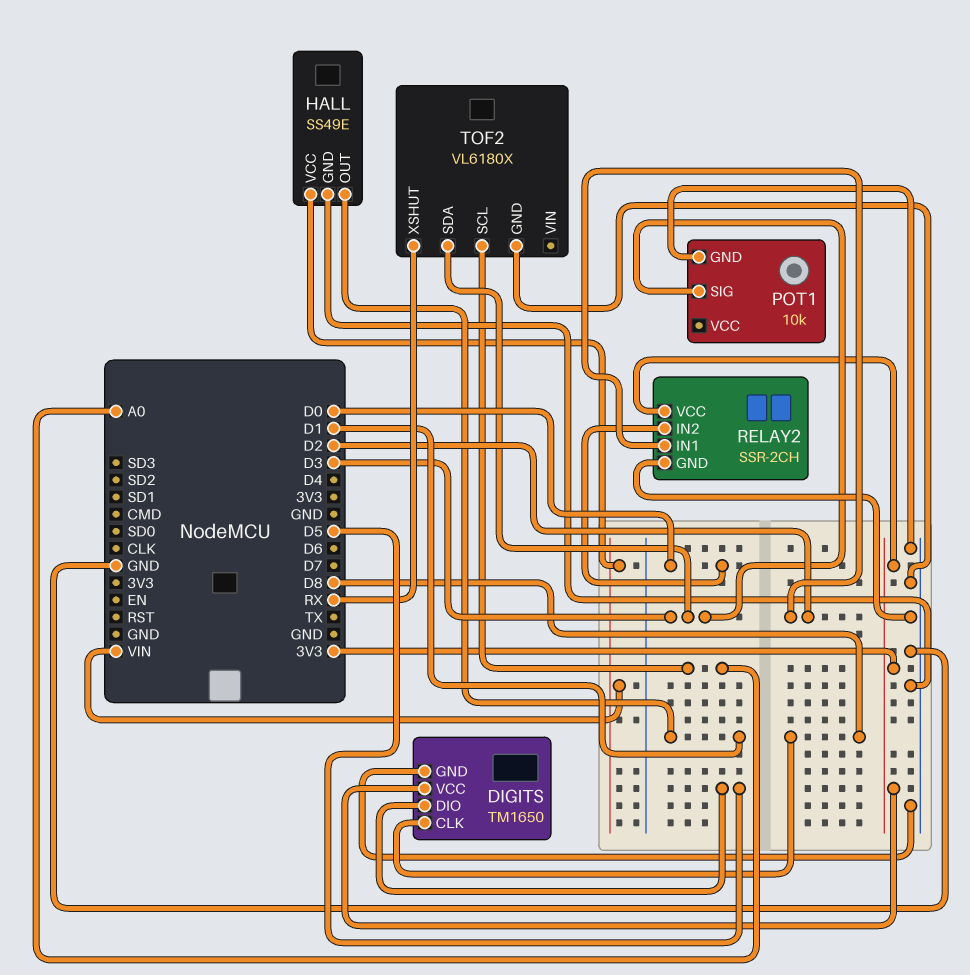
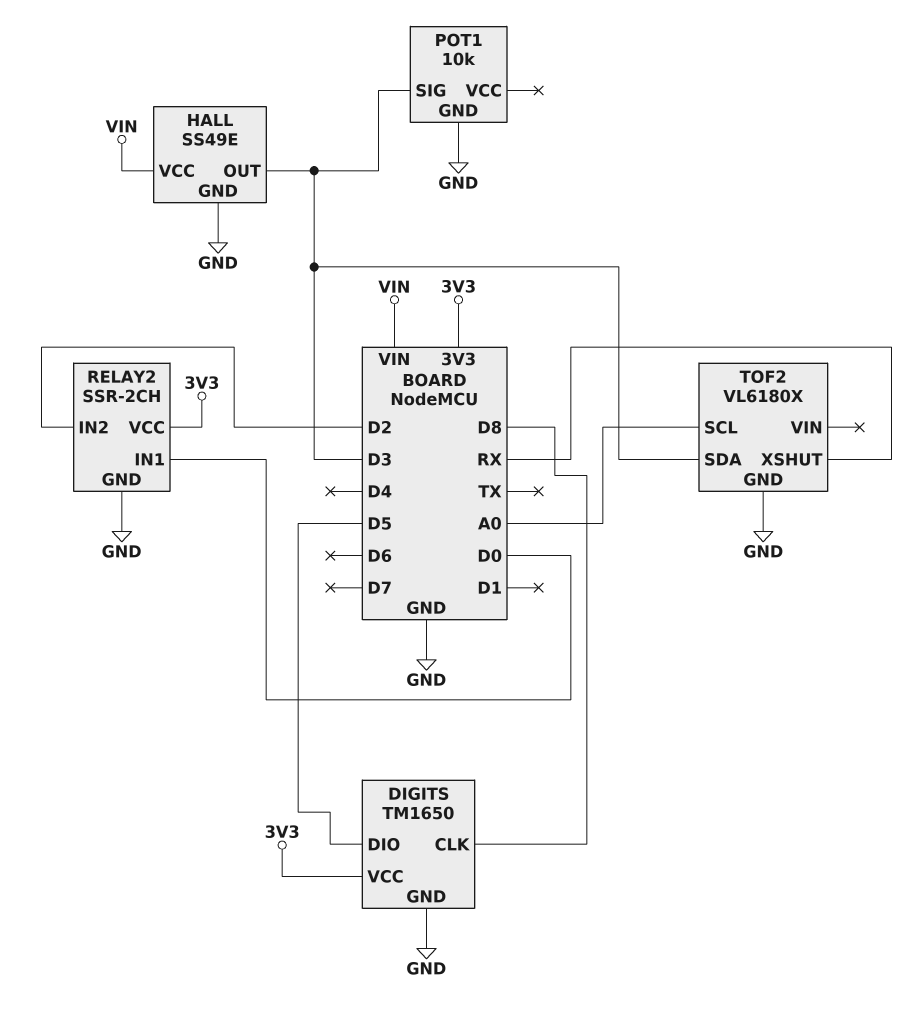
HALL pin OUT: D1 -> D3
RELAY2 pin IN1: D2 -> D0
RELAY2 pin IN2: D0 -> D2

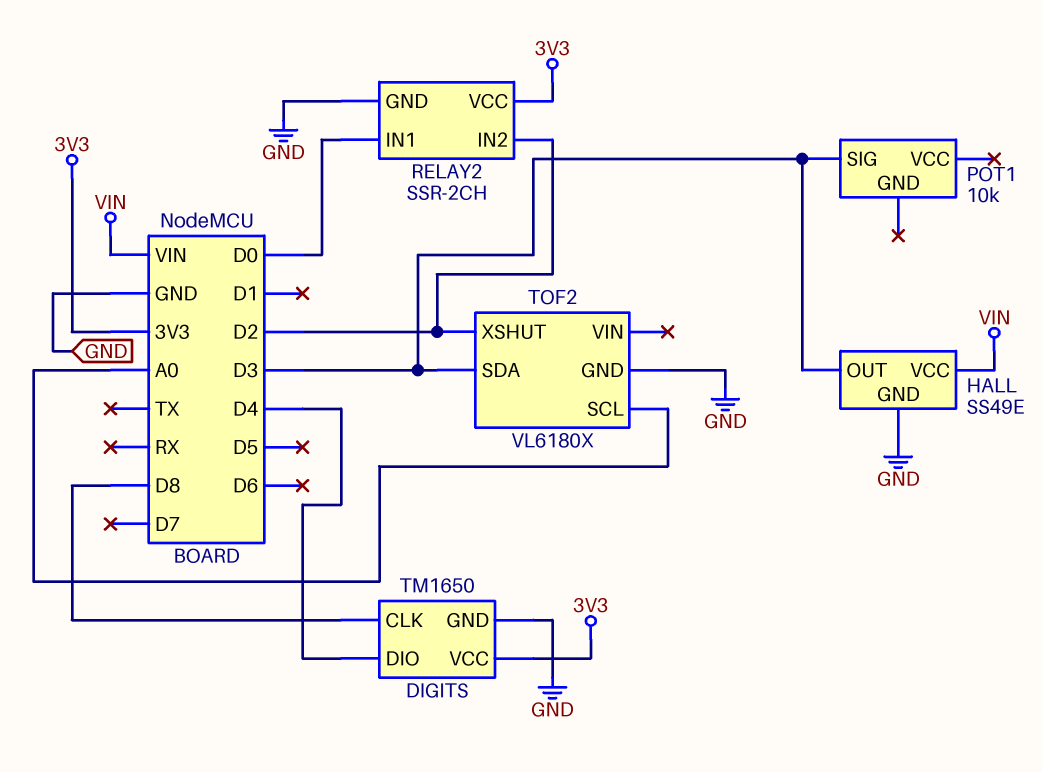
DIGITS pin DIO: D5 -> D4
POT1 pin GND: GND -> none
TOF2 pin XSHUT: RX -> D2

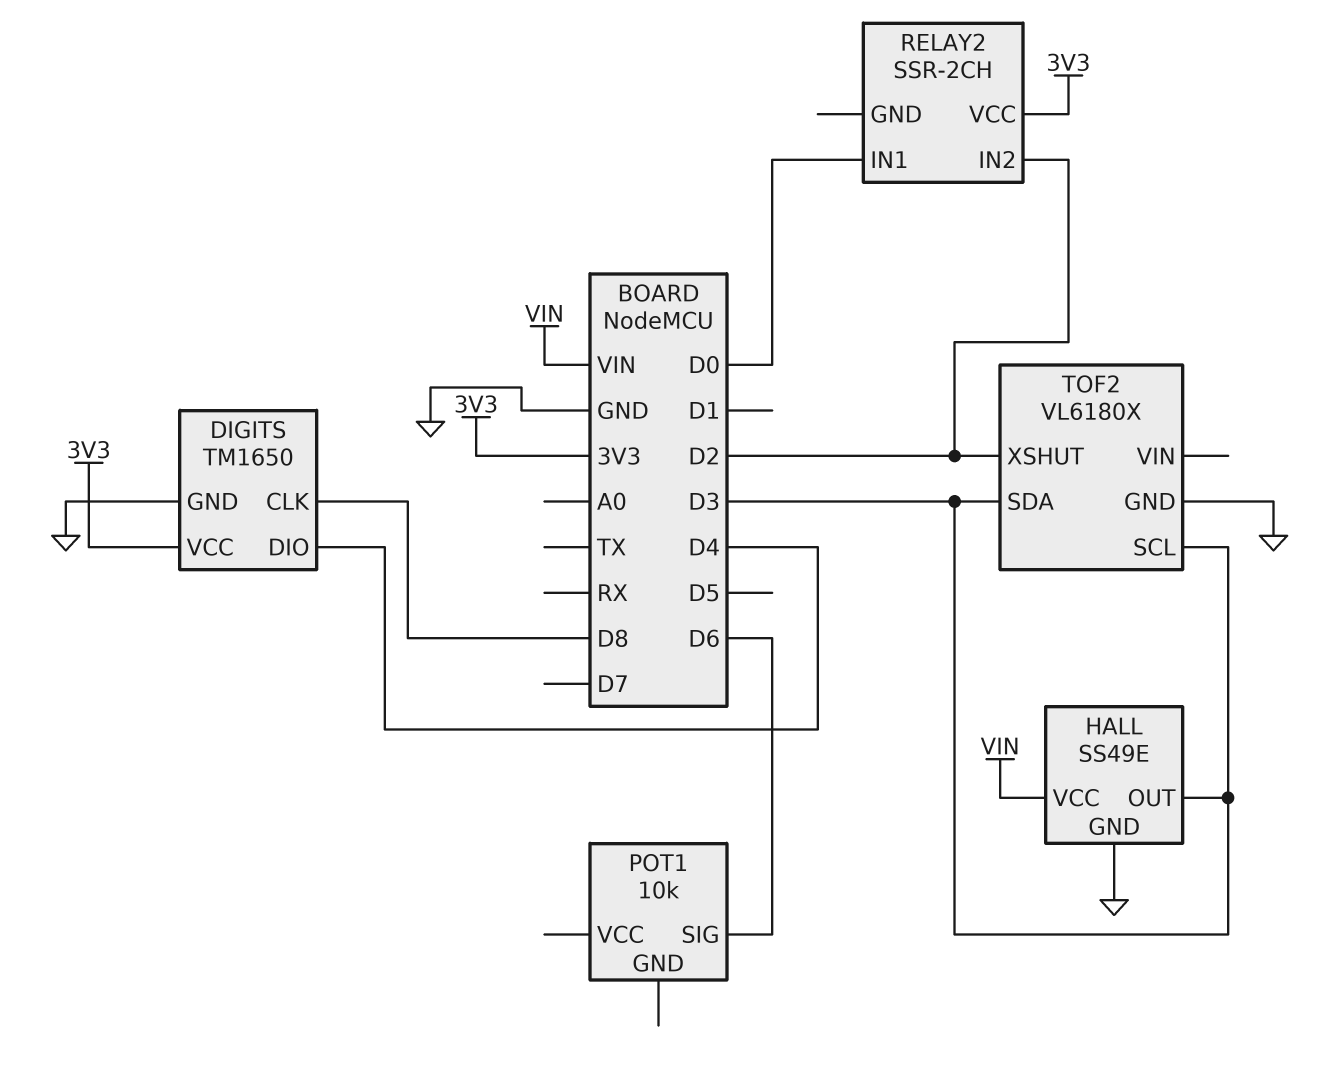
POT1 pin SIG: D3 -> D6
RELAY2 pin GND: GND -> none
TOF2 pin SCL: A0 -> D3

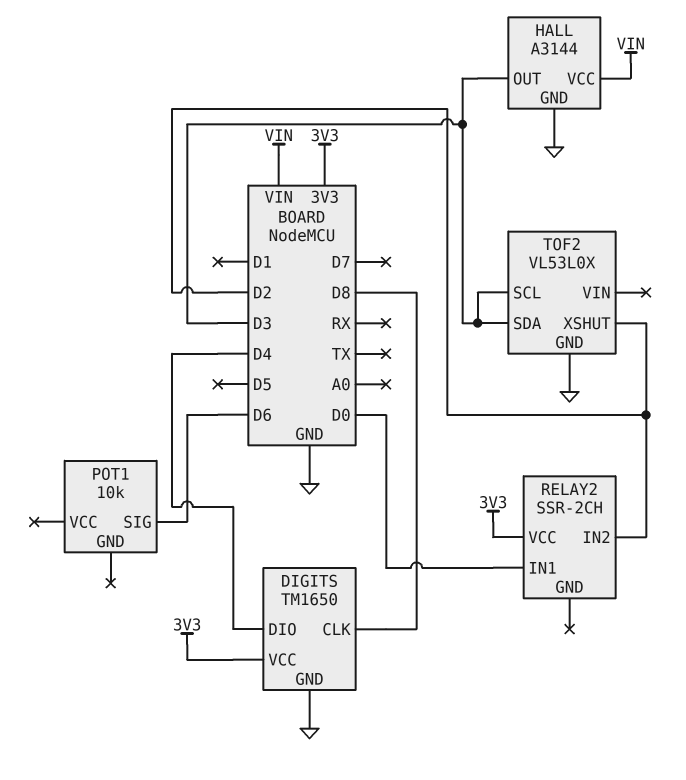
HALL: SS49E -> A3144
TOF2: VL6180X -> VL53L0X

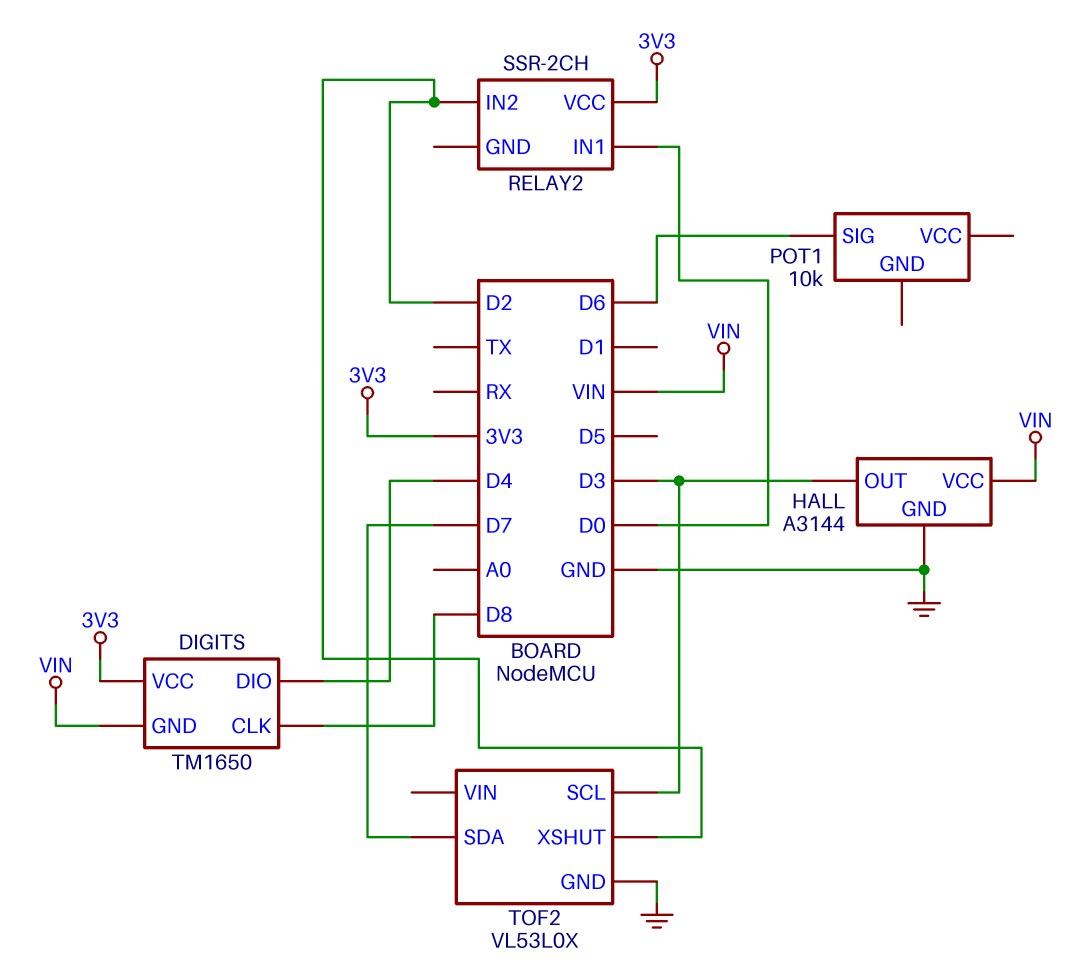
DIGITS pin GND: GND -> VIN
TOF2 pin SDA: D3 -> D7

